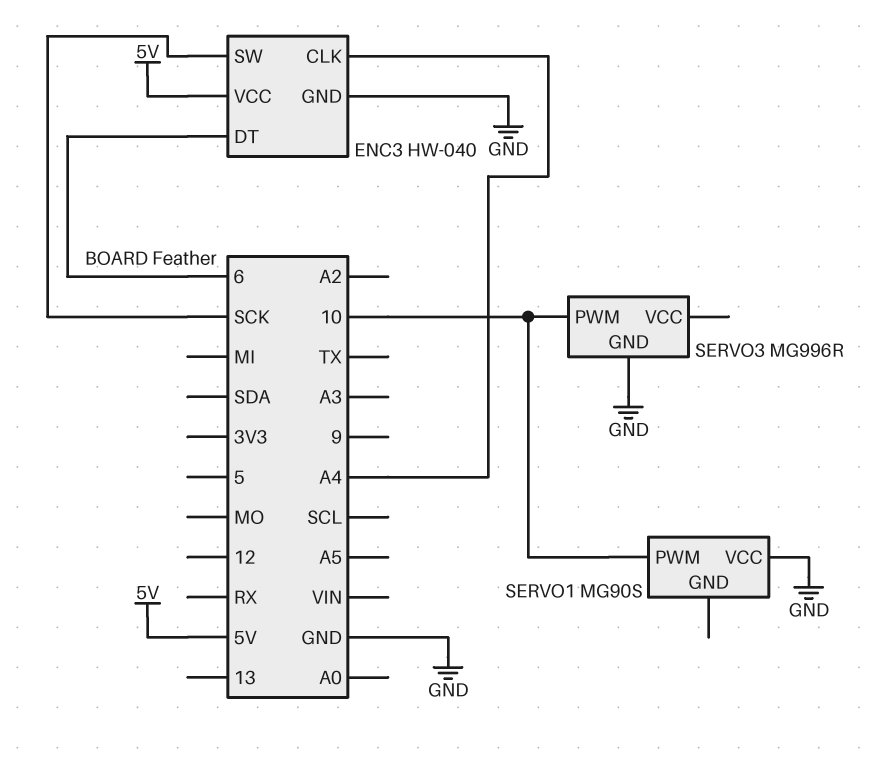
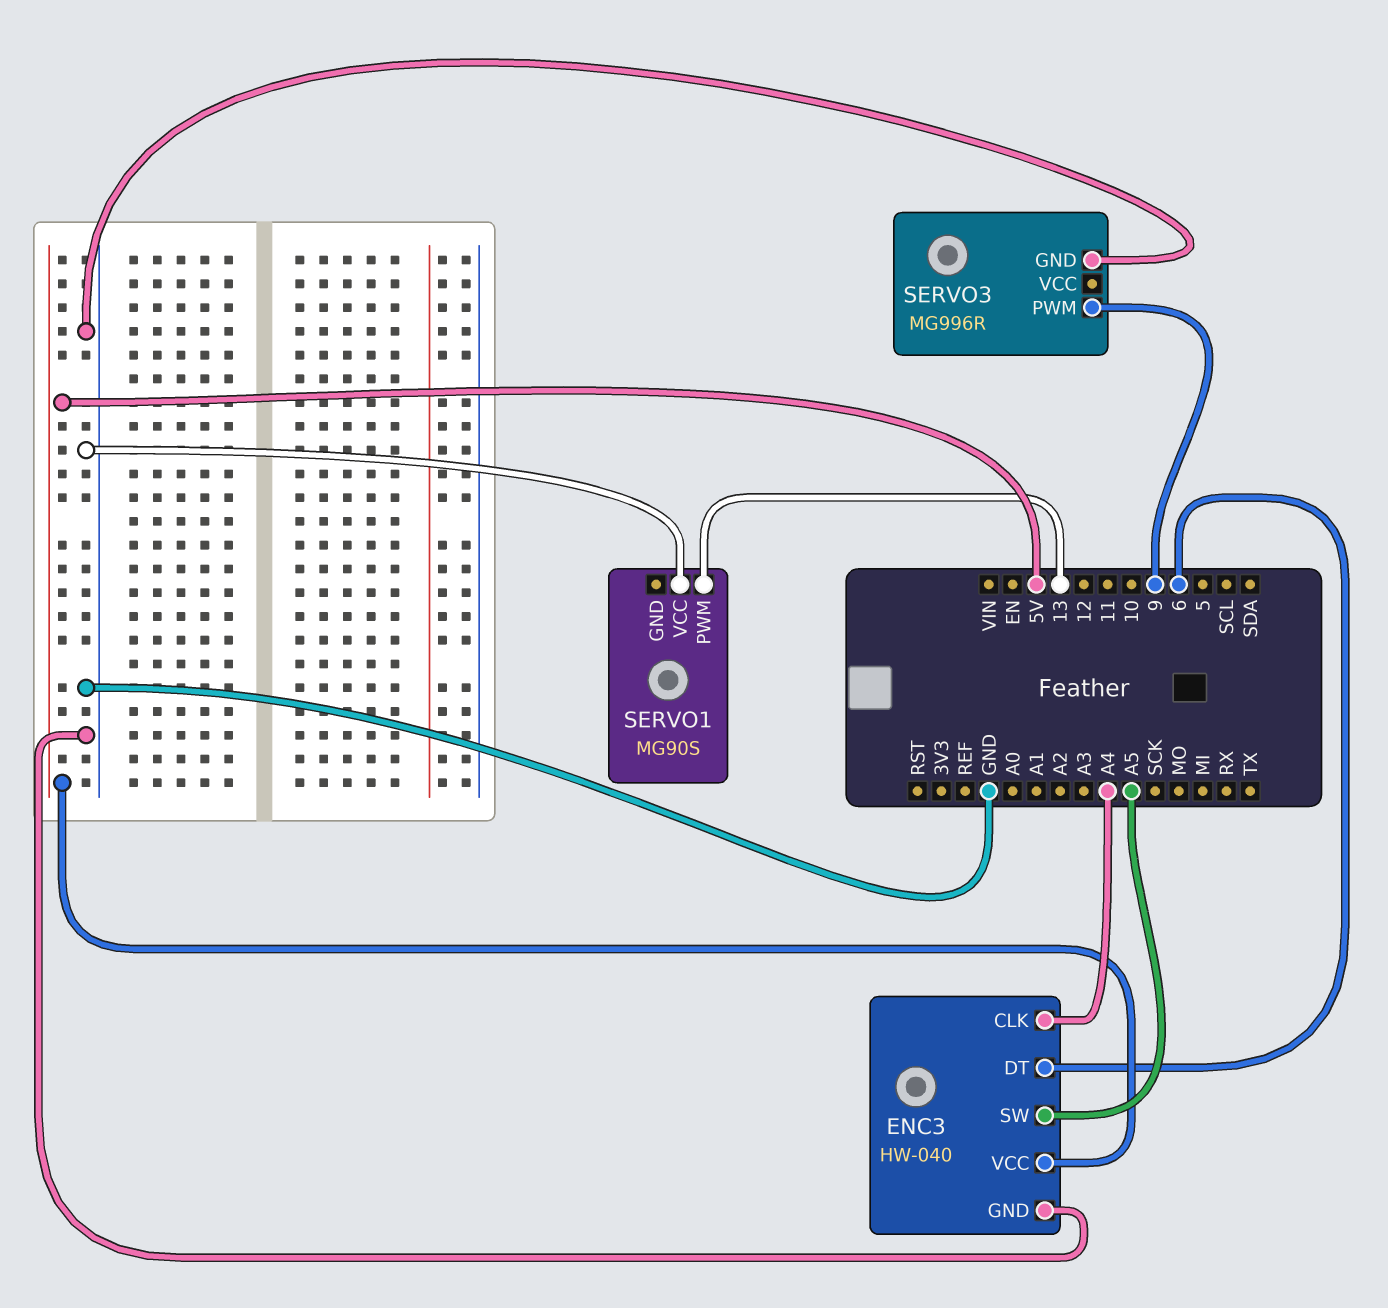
ENC3 pin SW: SCK -> A5
SERVO1 pin PWM: 10 -> 13
SERVO3 pin PWM: 10 -> 9

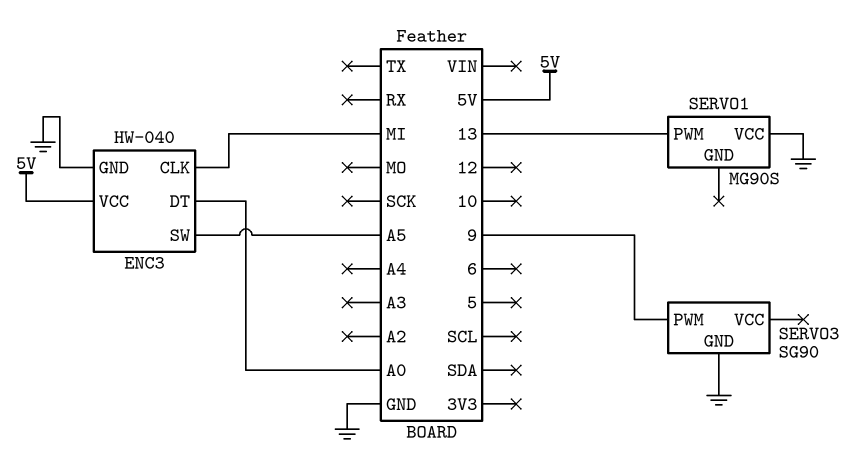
ENC3 pin CLK: A4 -> MI
ENC3 pin DT: 6 -> A0
SERVO3: MG996R -> SG90

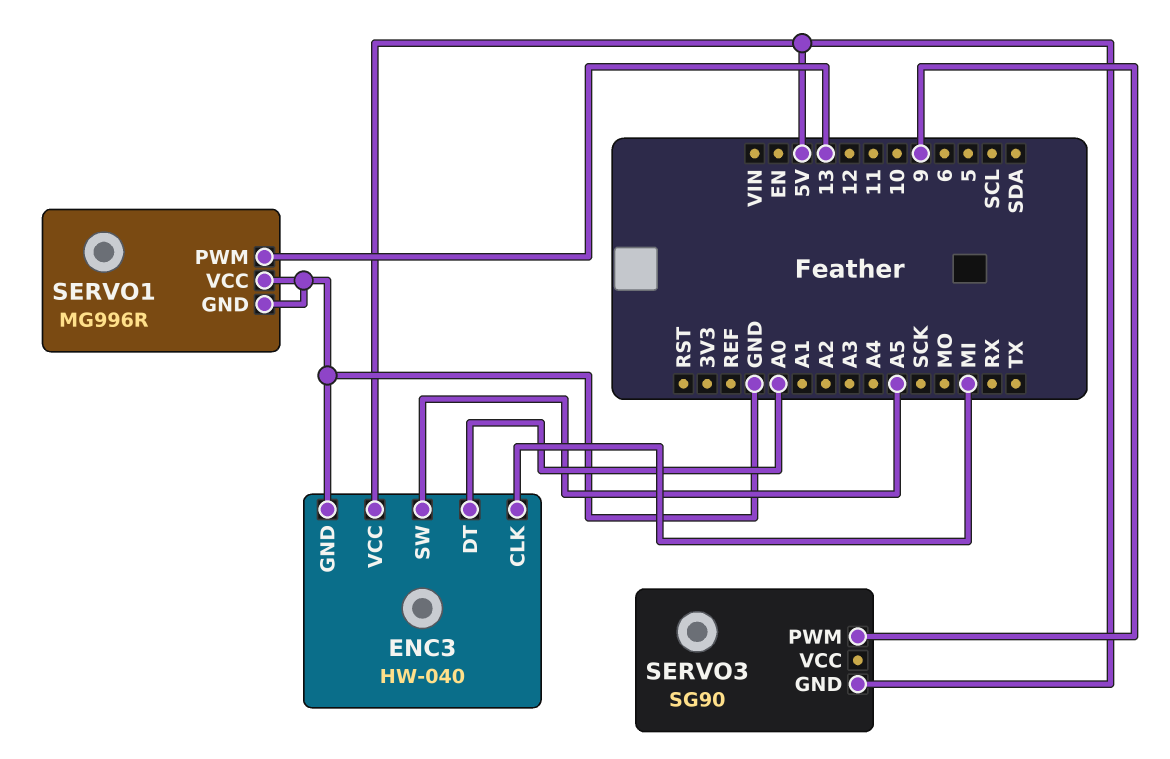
SERVO1: MG90S -> MG996R
SERVO1 pin GND: none -> GND
SERVO3 pin GND: GND -> 5V

